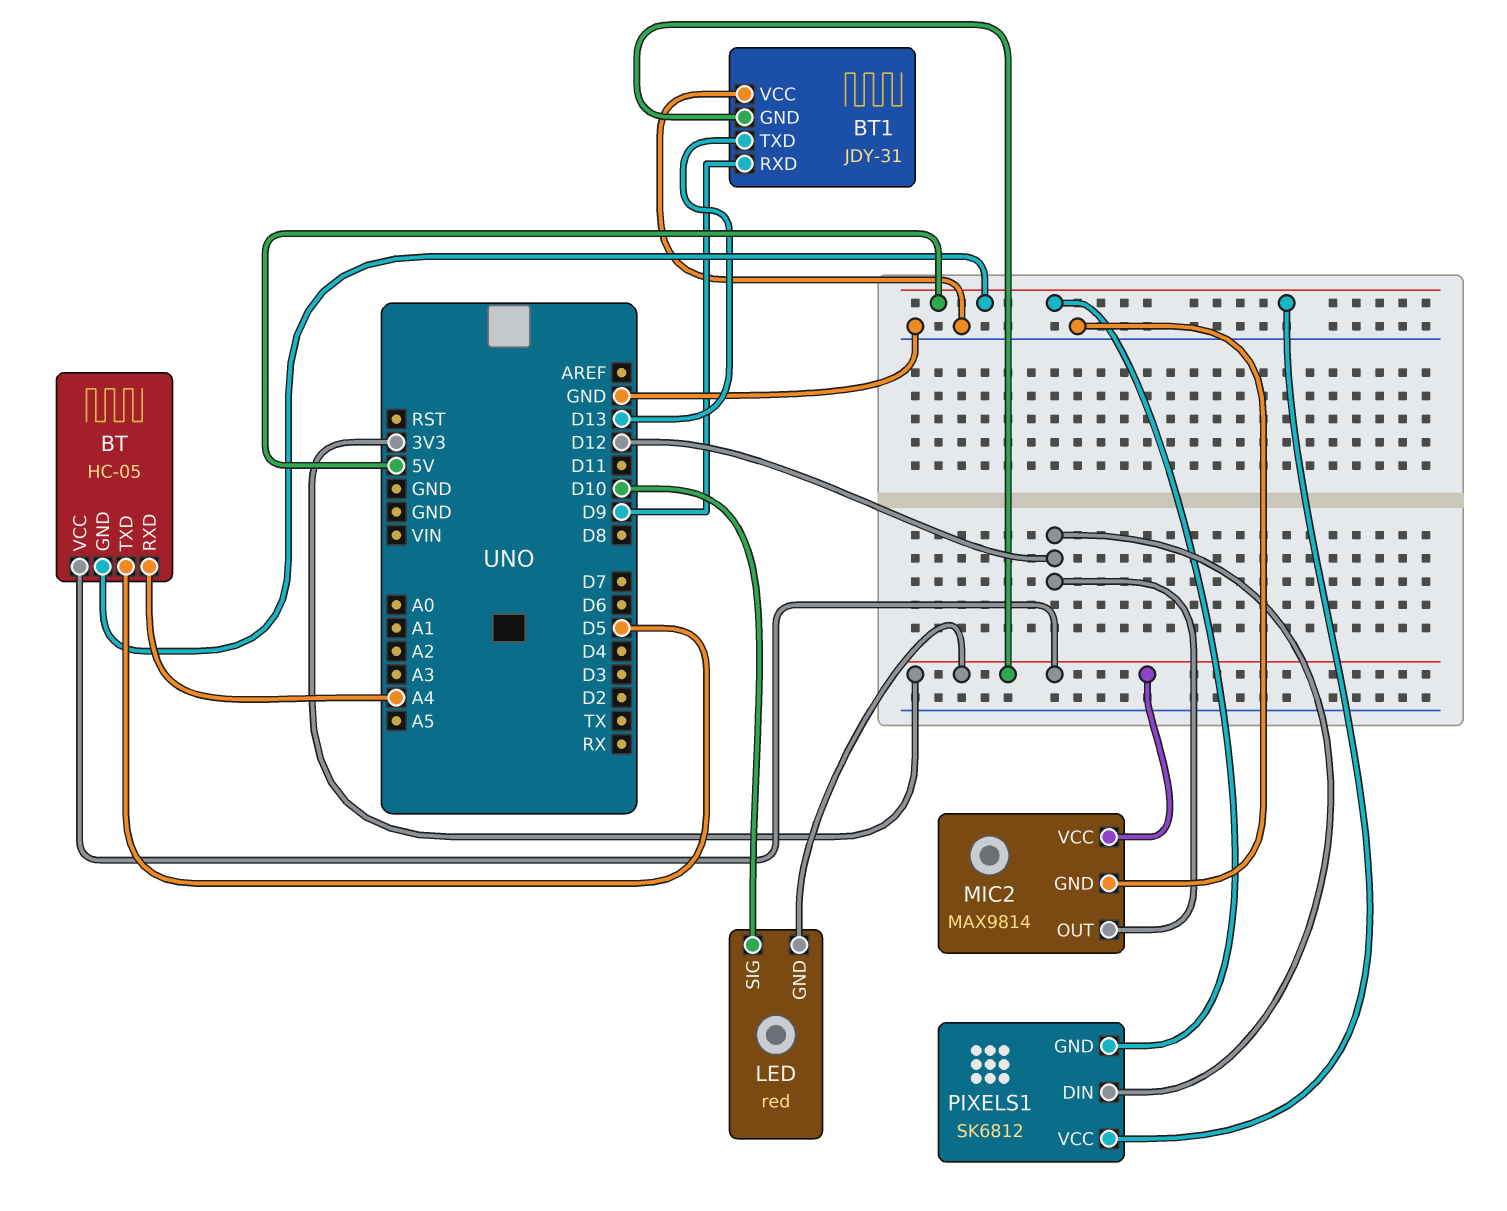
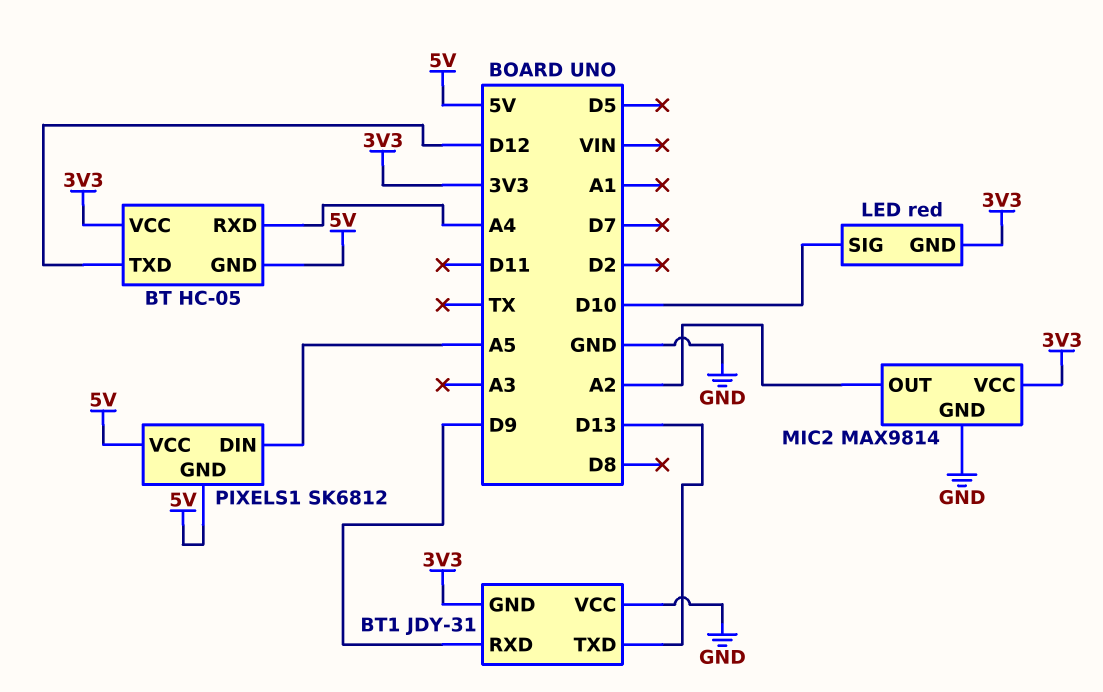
BT pin TXD: D5 -> D12
MIC2 pin OUT: D12 -> A2
PIXELS1 pin DIN: D12 -> A5

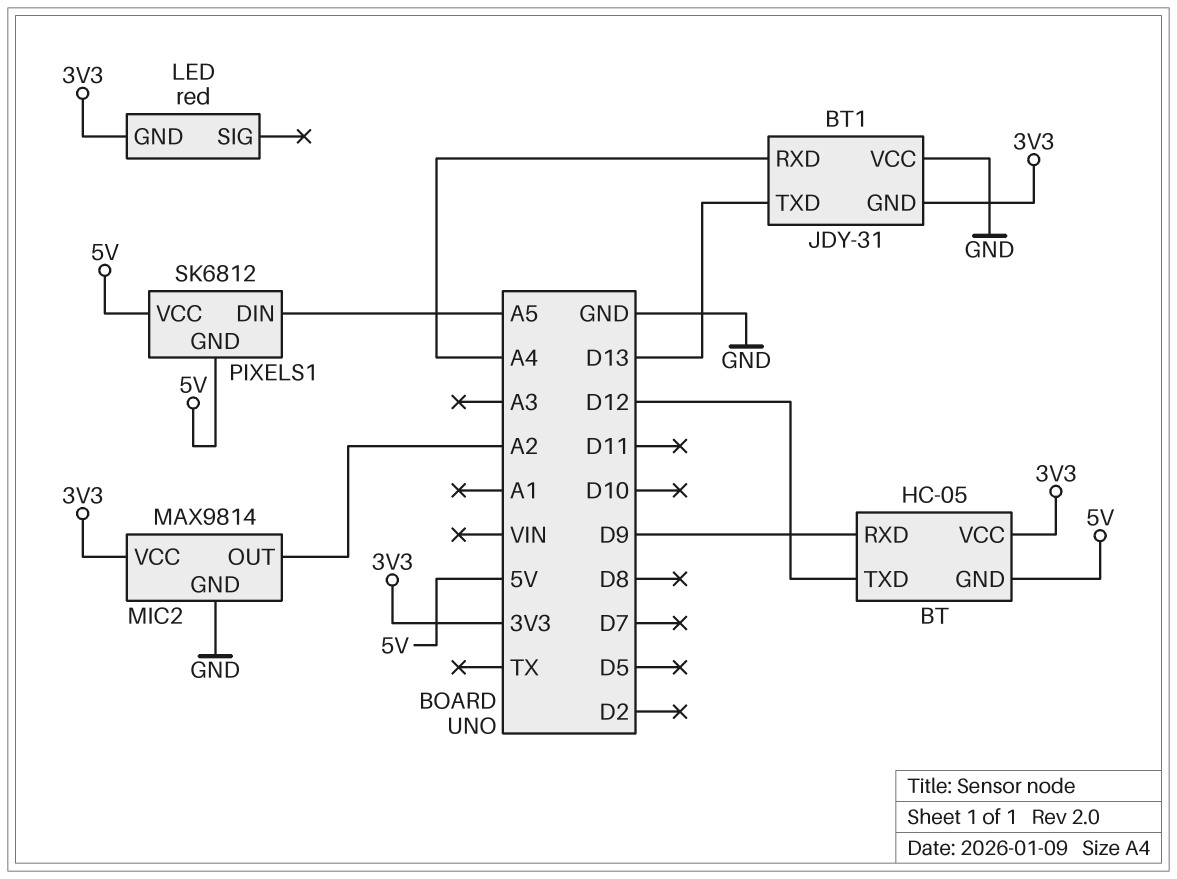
BT pin RXD: A4 -> D9
BT1 pin RXD: D9 -> A4
LED pin SIG: D10 -> none

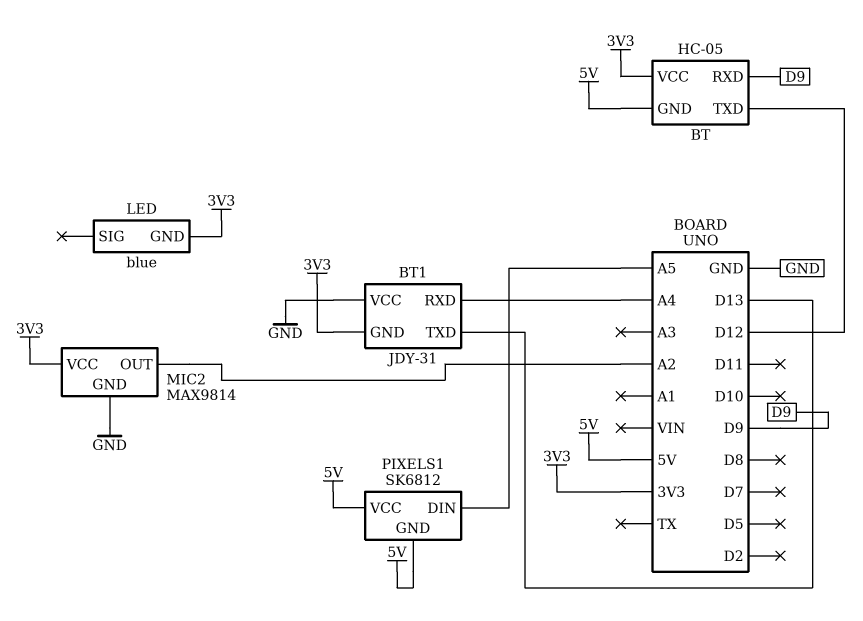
LED: red -> blue

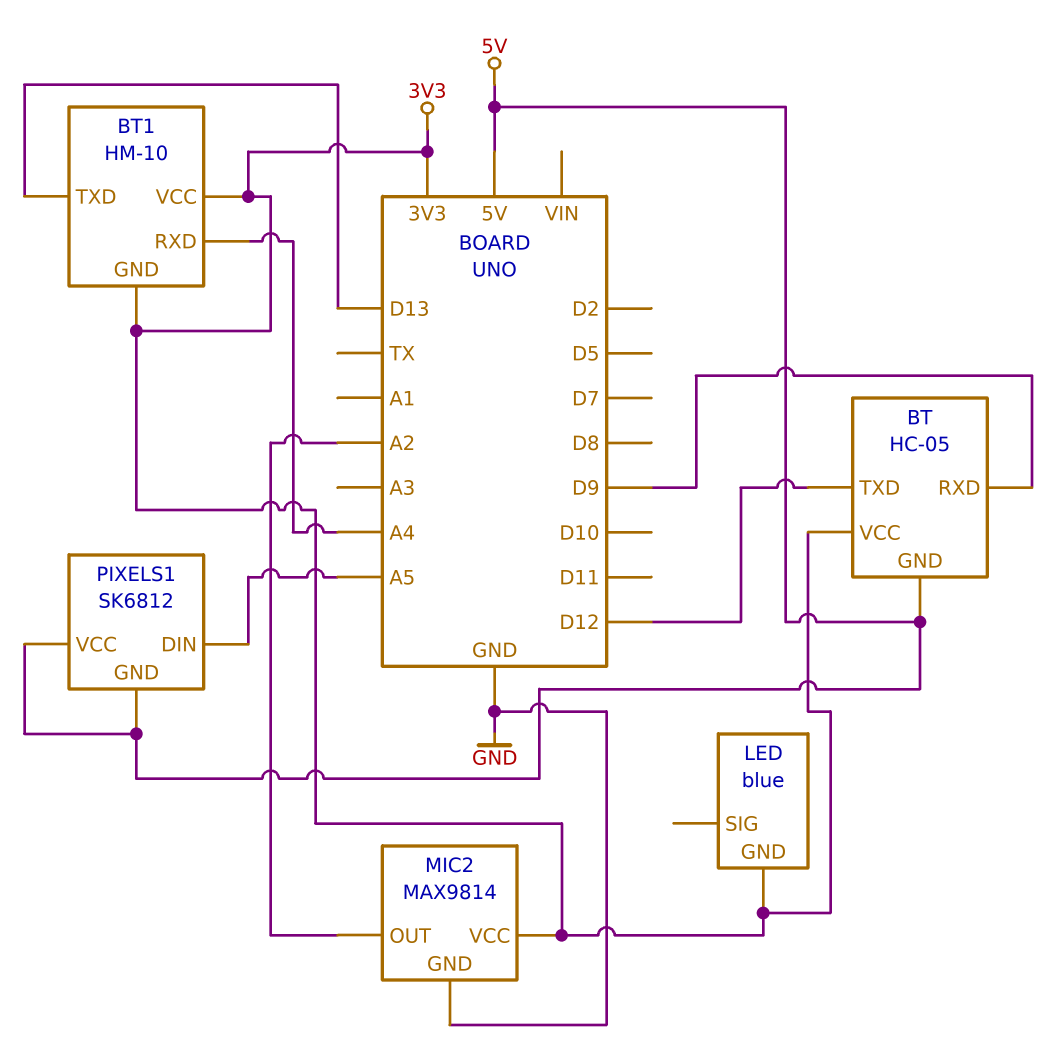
BT1: JDY-31 -> HM-10
BT1 pin VCC: GND -> 3V3

